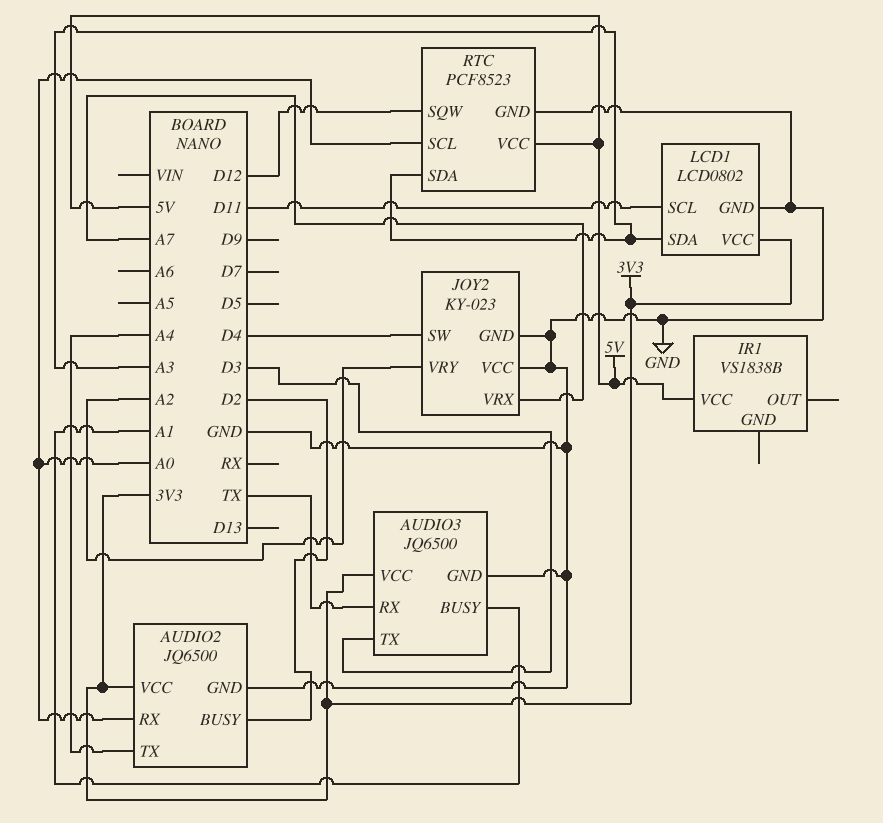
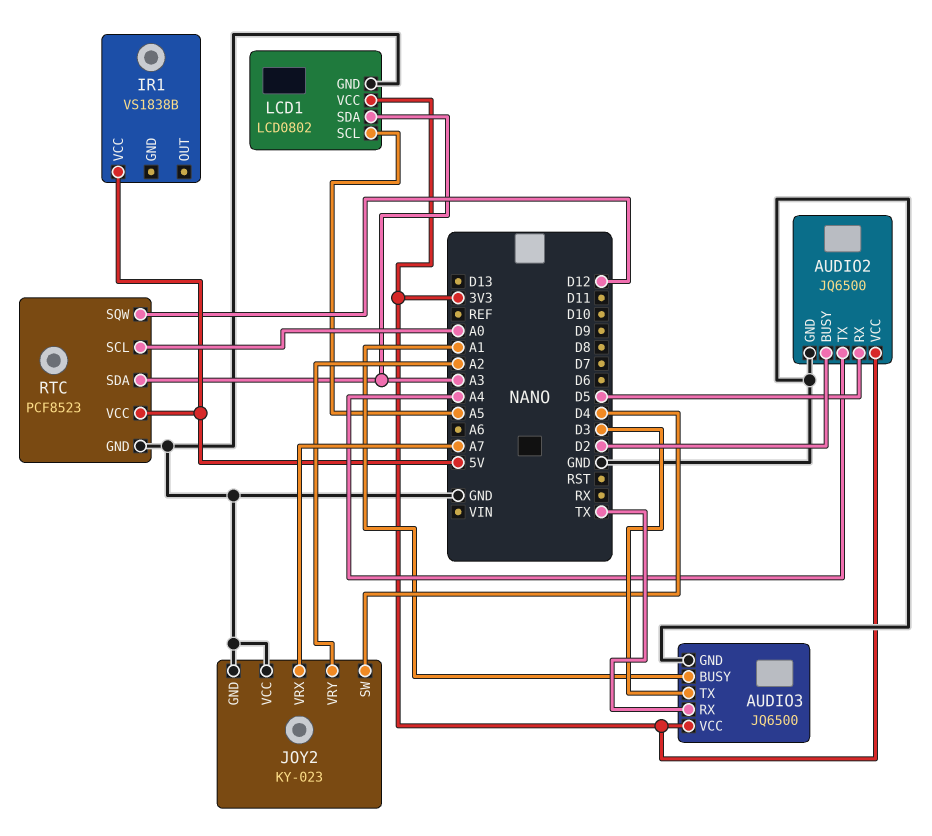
AUDIO2 pin RX: A0 -> D5
LCD1 pin SCL: D11 -> A5

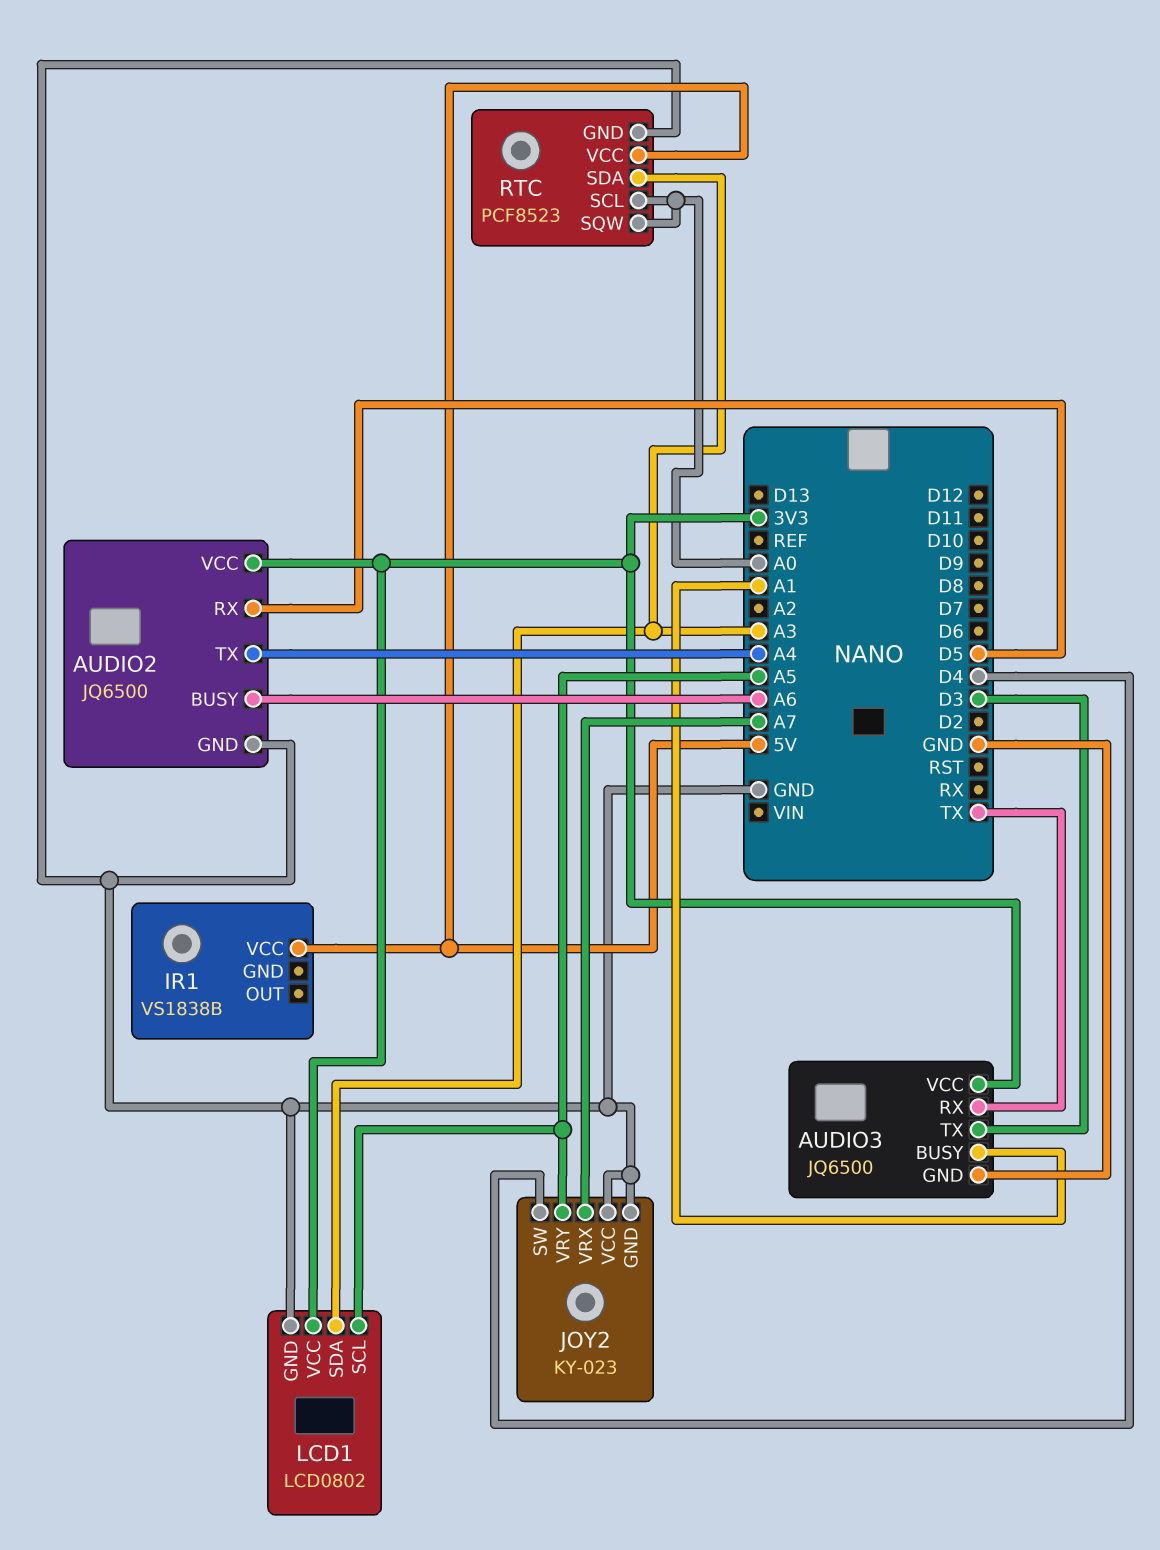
AUDIO2 pin BUSY: D2 -> A6
JOY2 pin VRY: A2 -> A5
RTC pin SQW: D12 -> A0

